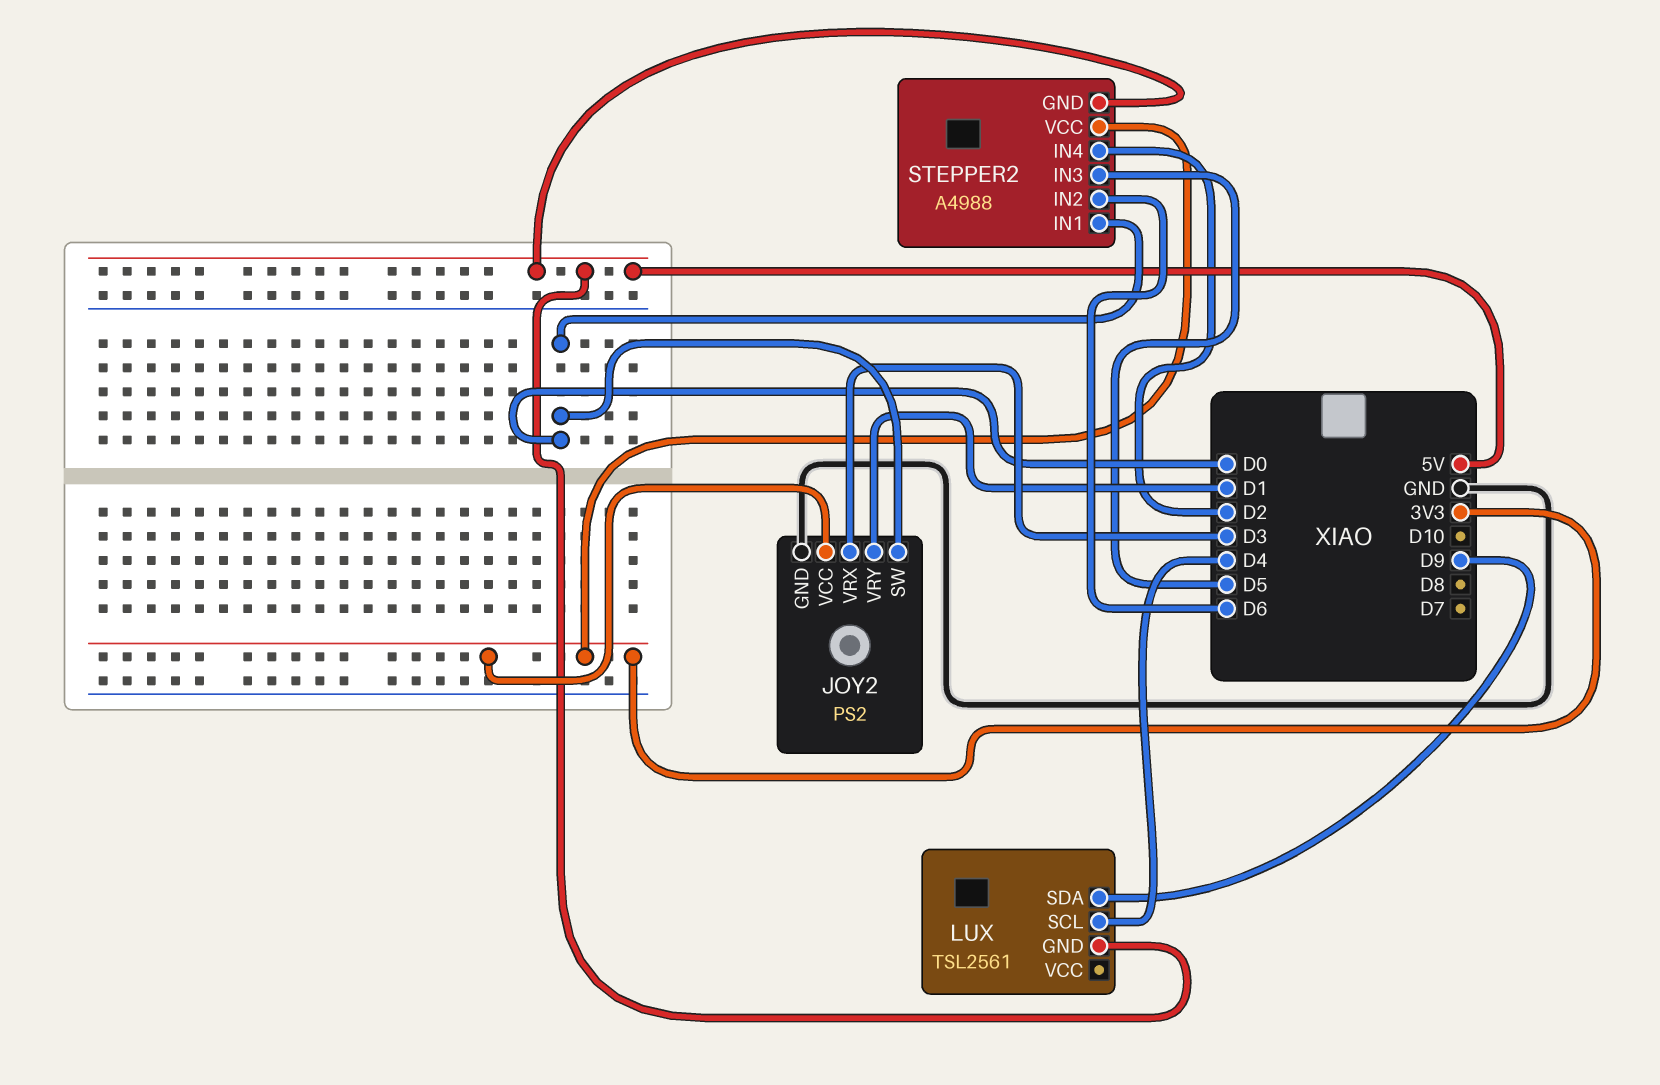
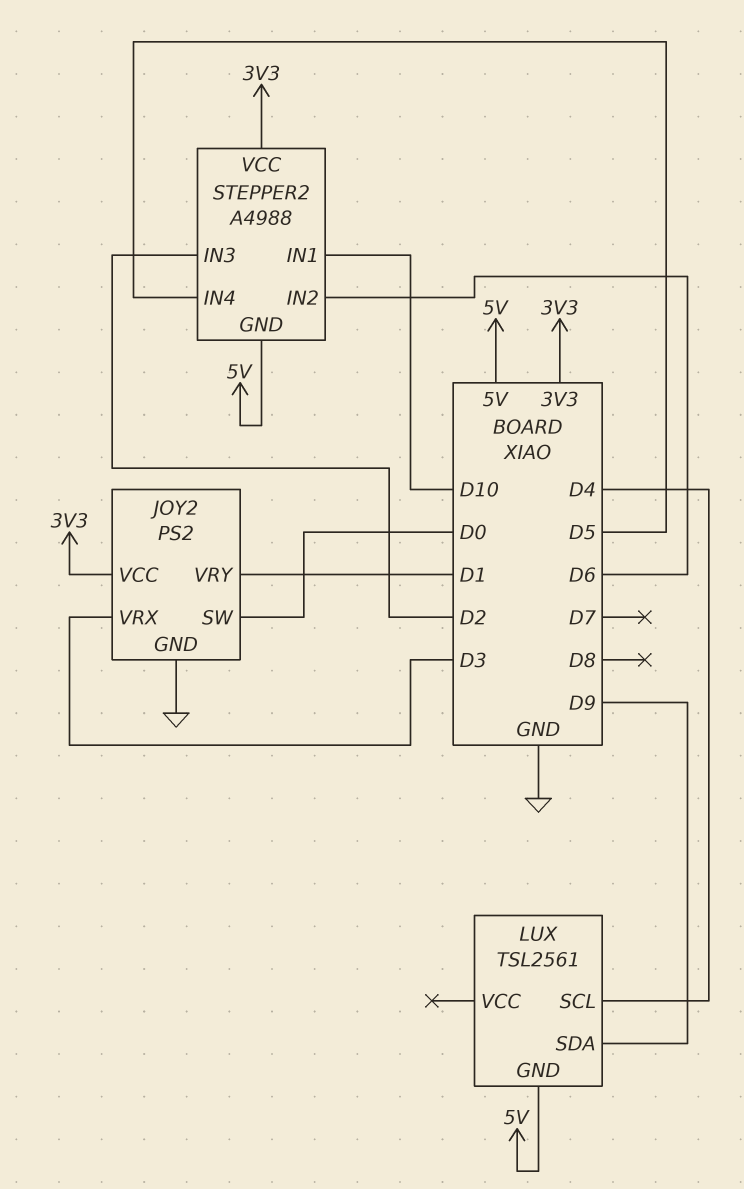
STEPPER2 pin IN1: D0 -> D10
STEPPER2 pin IN3: D5 -> D2
STEPPER2 pin IN4: D2 -> D5

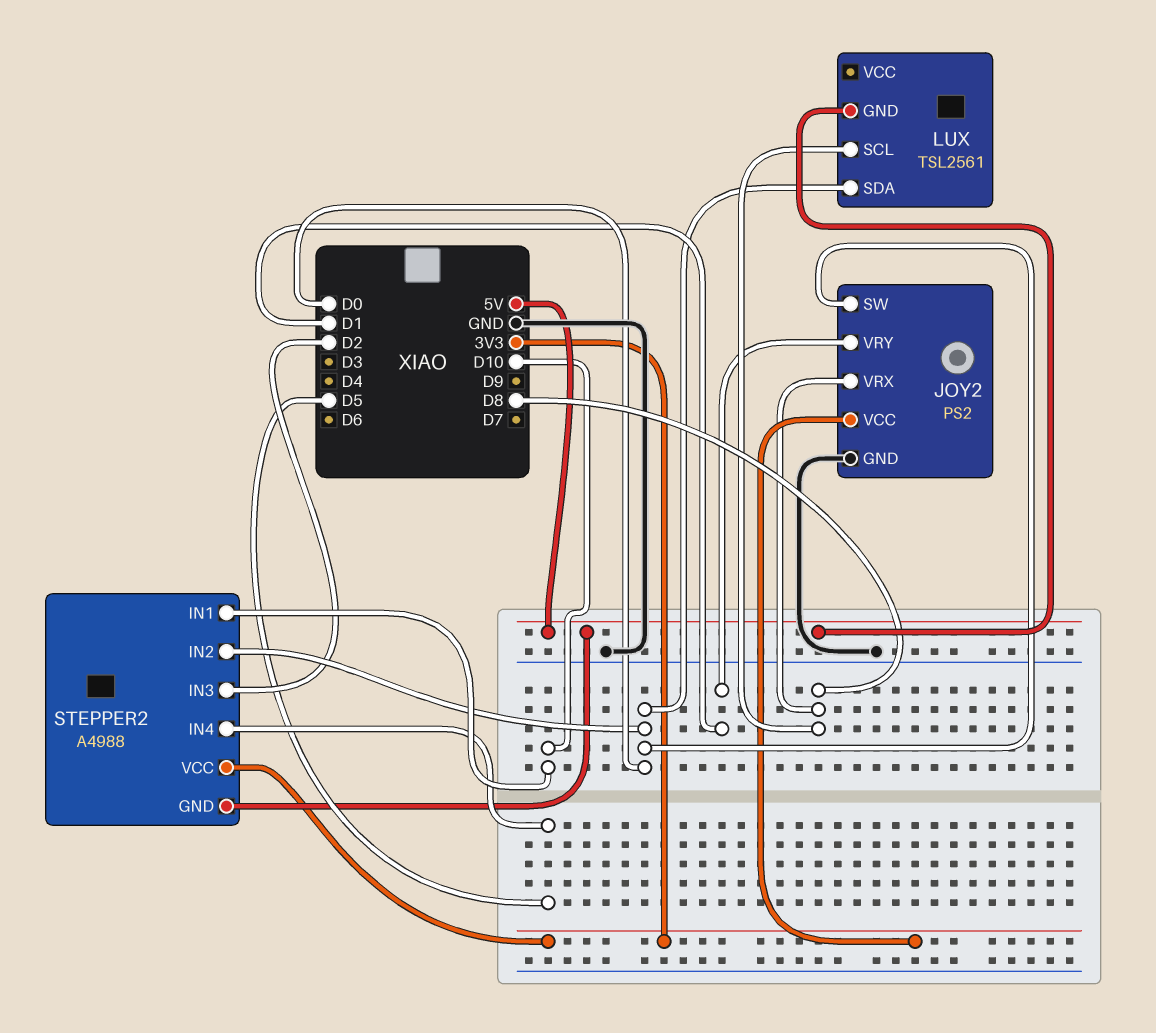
JOY2 pin VRX: D3 -> D8
LUX pin SCL: D4 -> D8
LUX pin SDA: D9 -> D0
STEPPER2 pin IN2: D6 -> D0

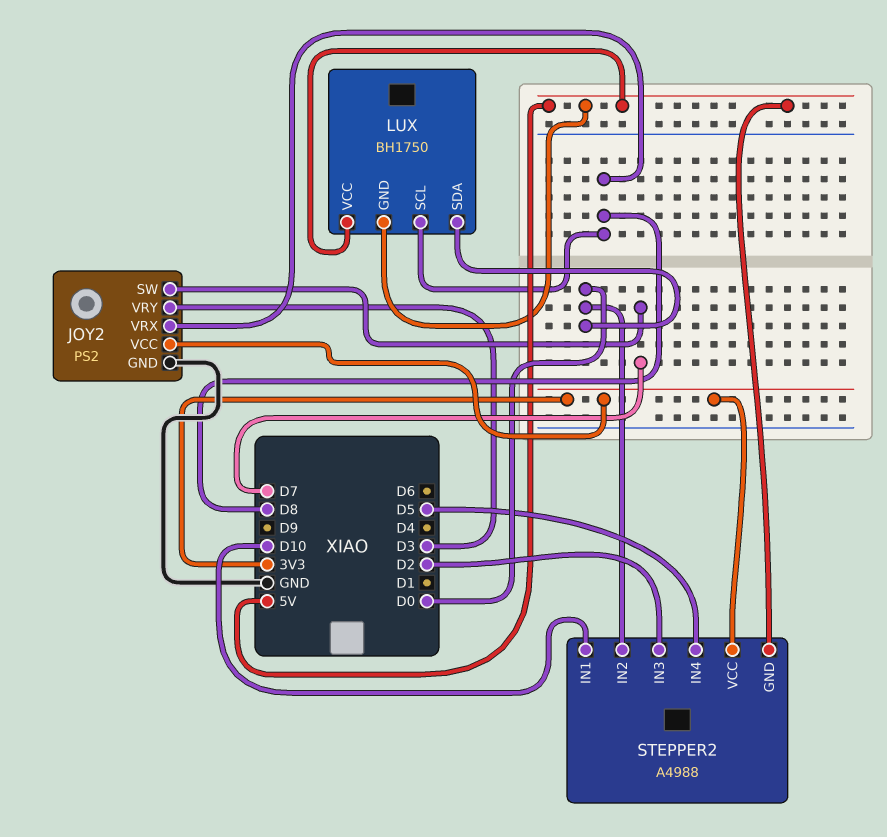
JOY2 pin SW: D0 -> D7
JOY2 pin VRY: D1 -> D3
LUX: TSL2561 -> BH1750
LUX pin VCC: none -> 5V

